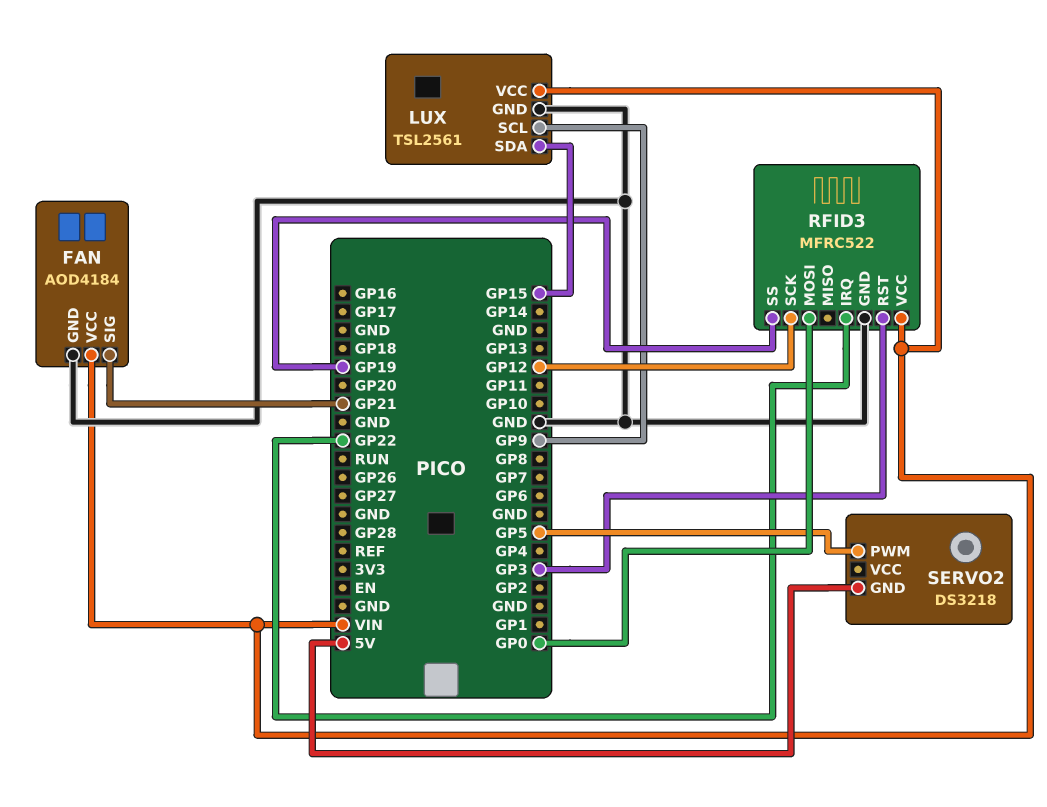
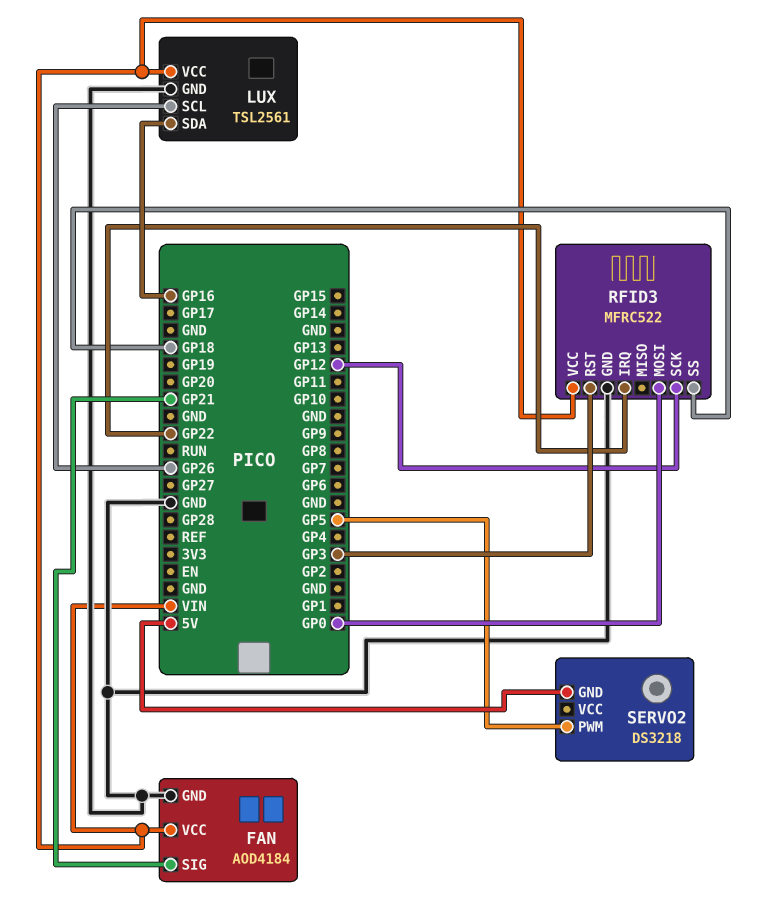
LUX pin SCL: GP9 -> GP26
LUX pin SDA: GP15 -> GP16
RFID3 pin SS: GP19 -> GP18

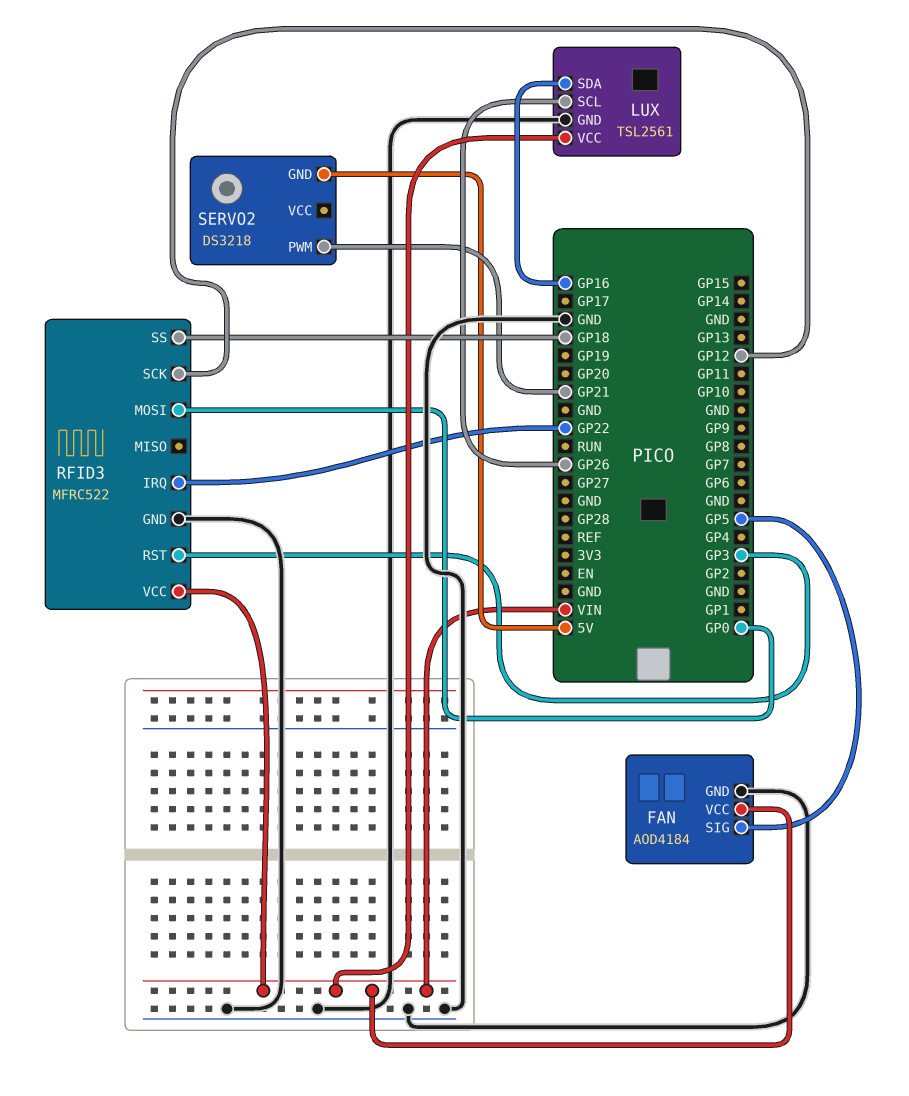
FAN pin SIG: GP21 -> GP5
SERVO2 pin PWM: GP5 -> GP21

